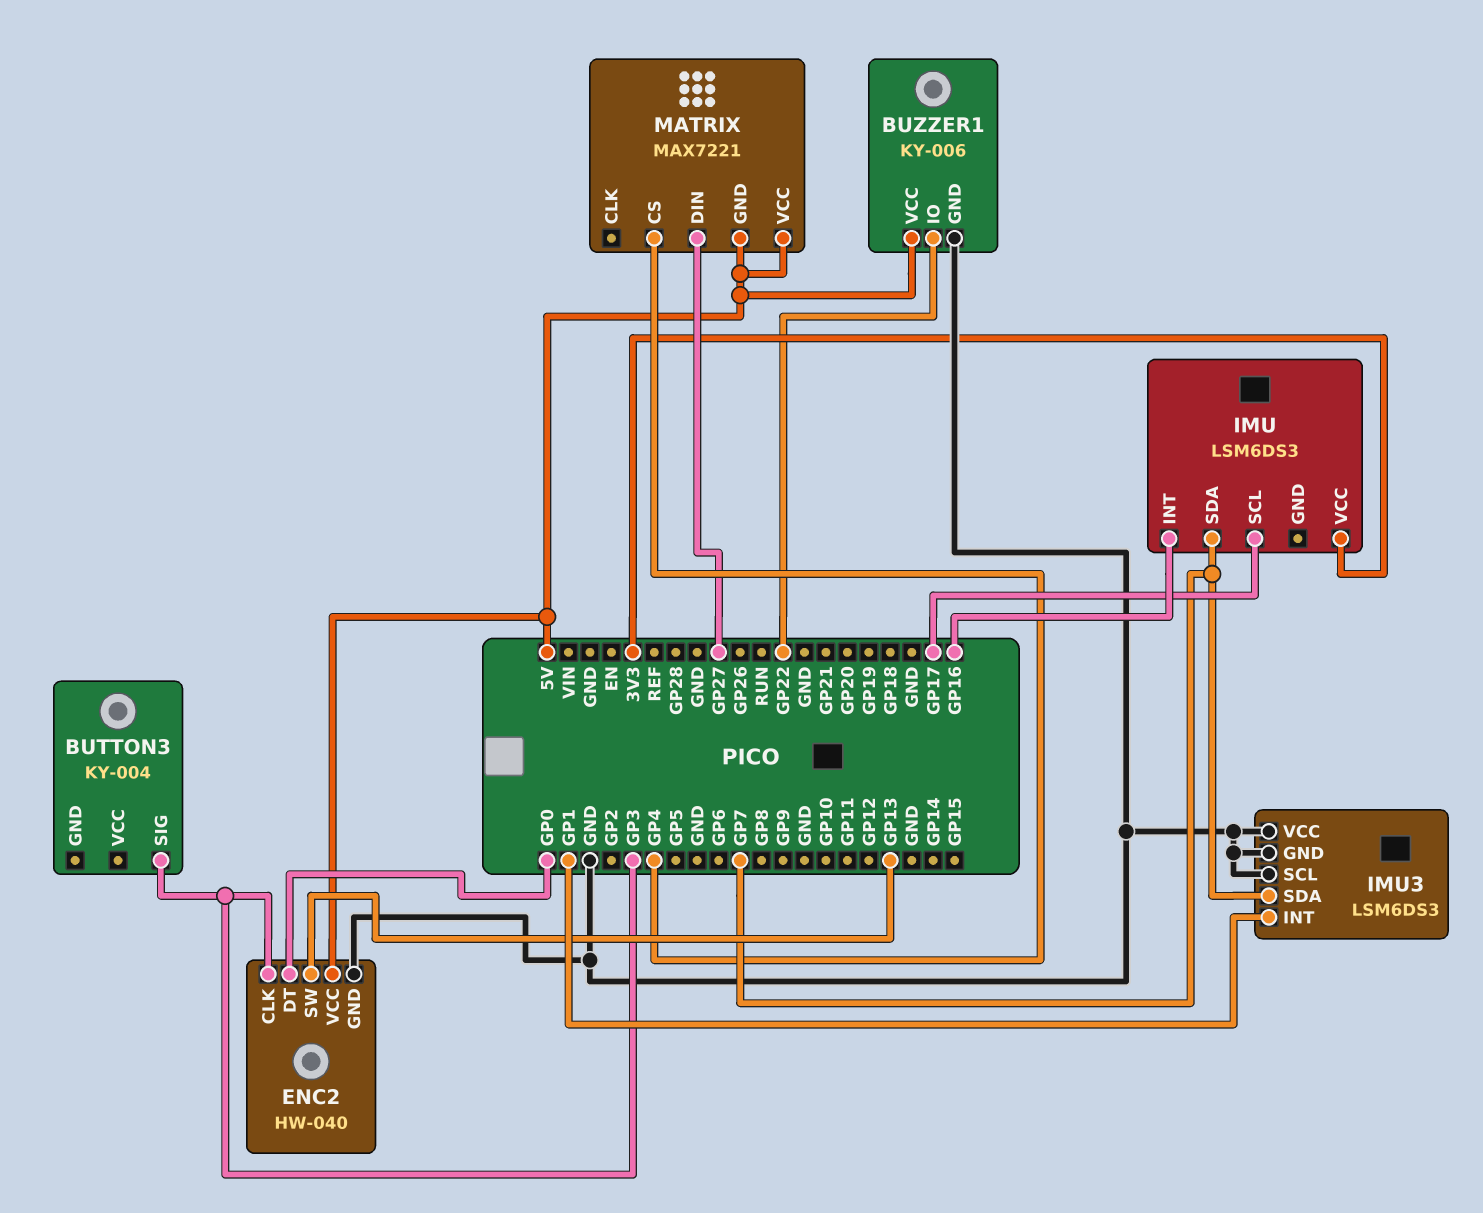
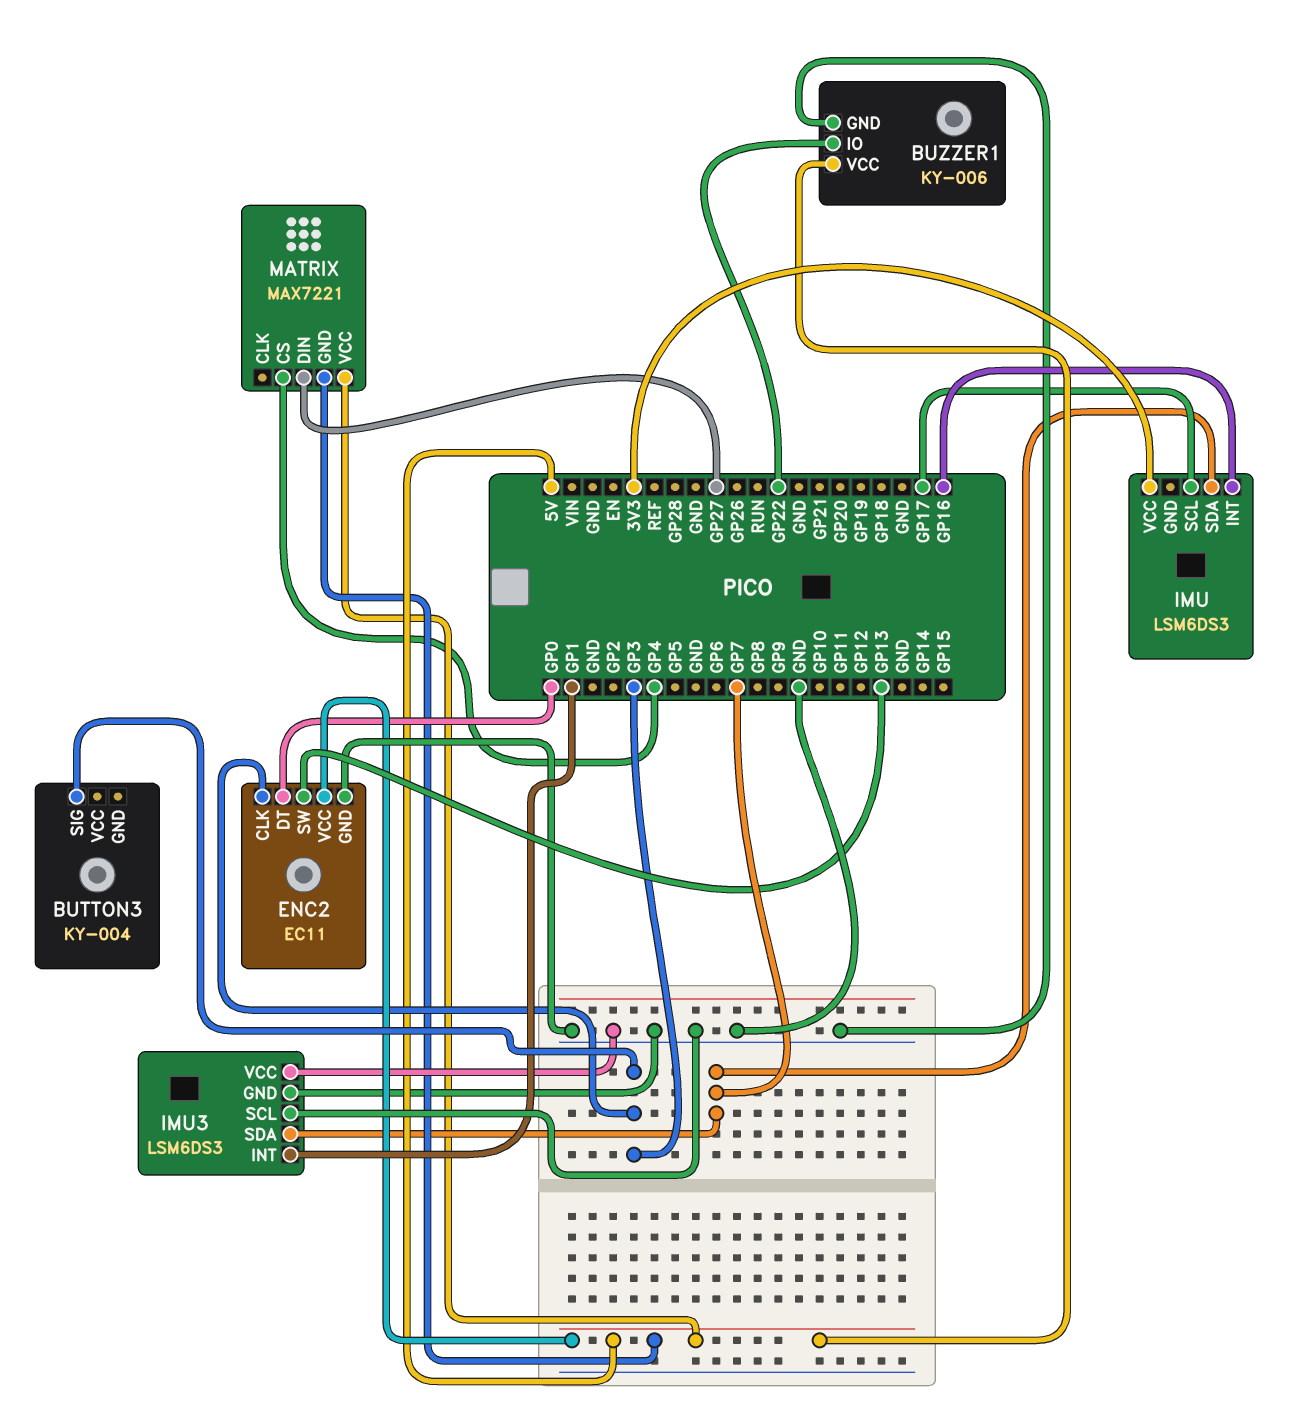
ENC2: HW-040 -> EC11

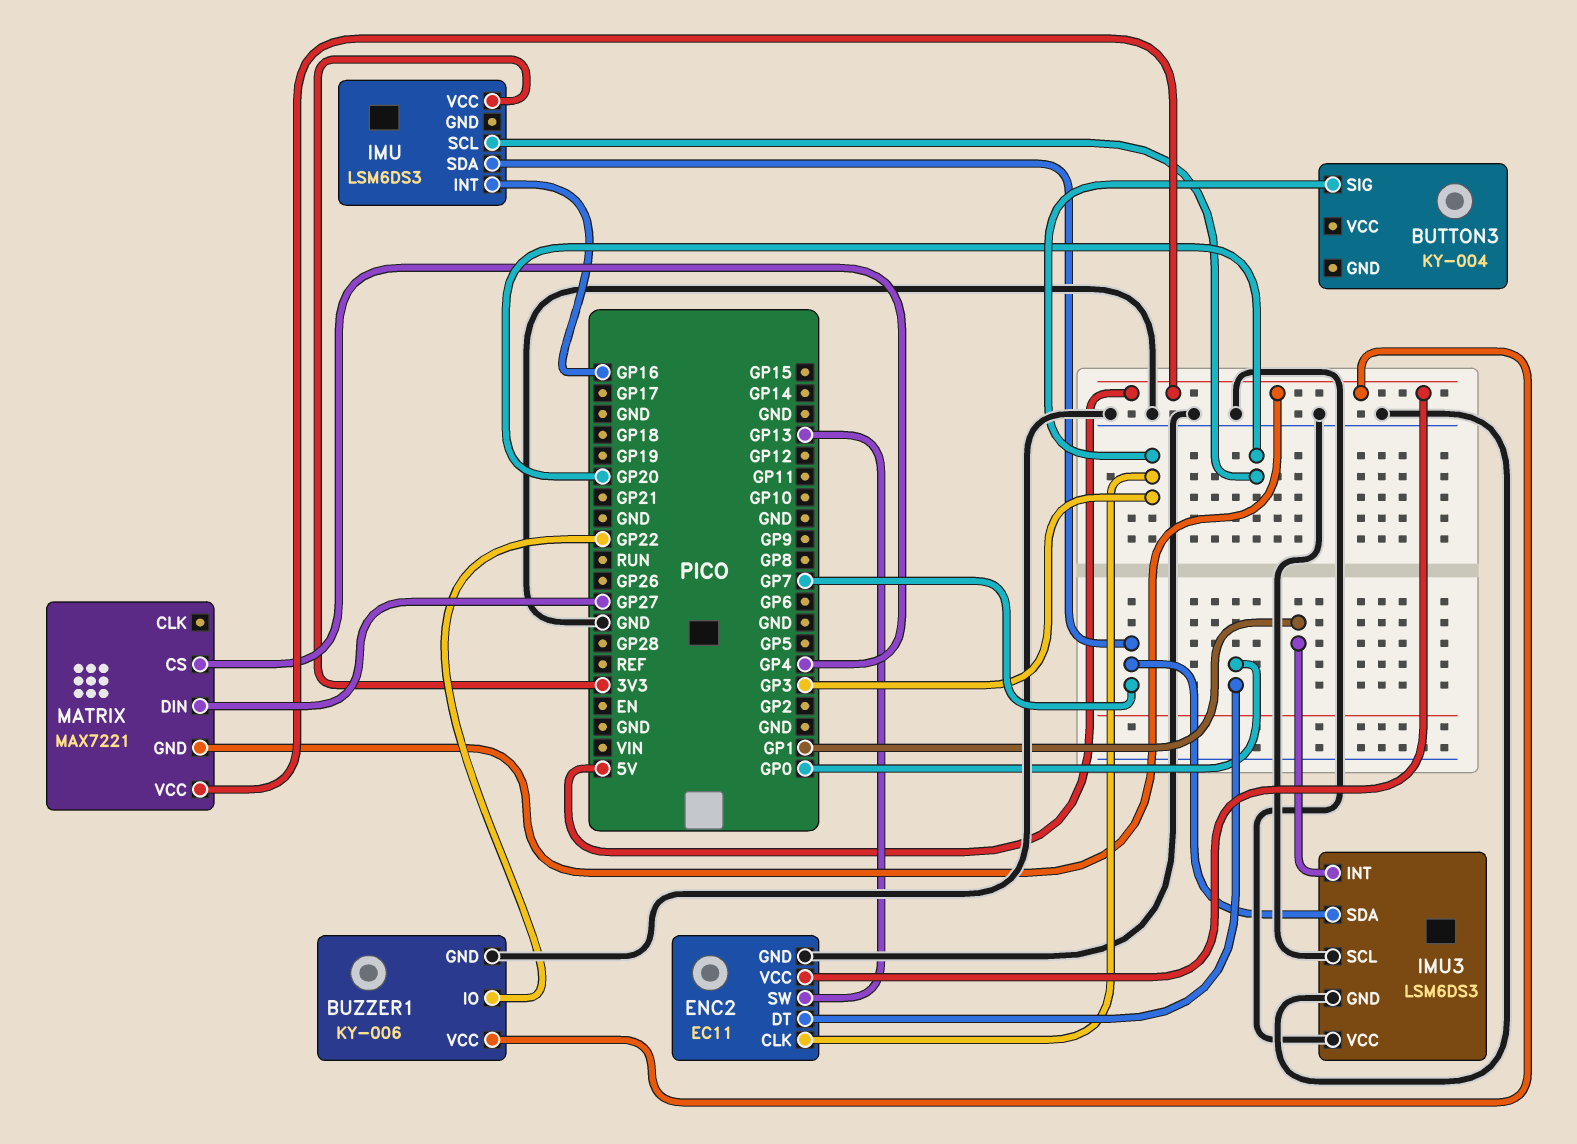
IMU pin SCL: GP17 -> GP20

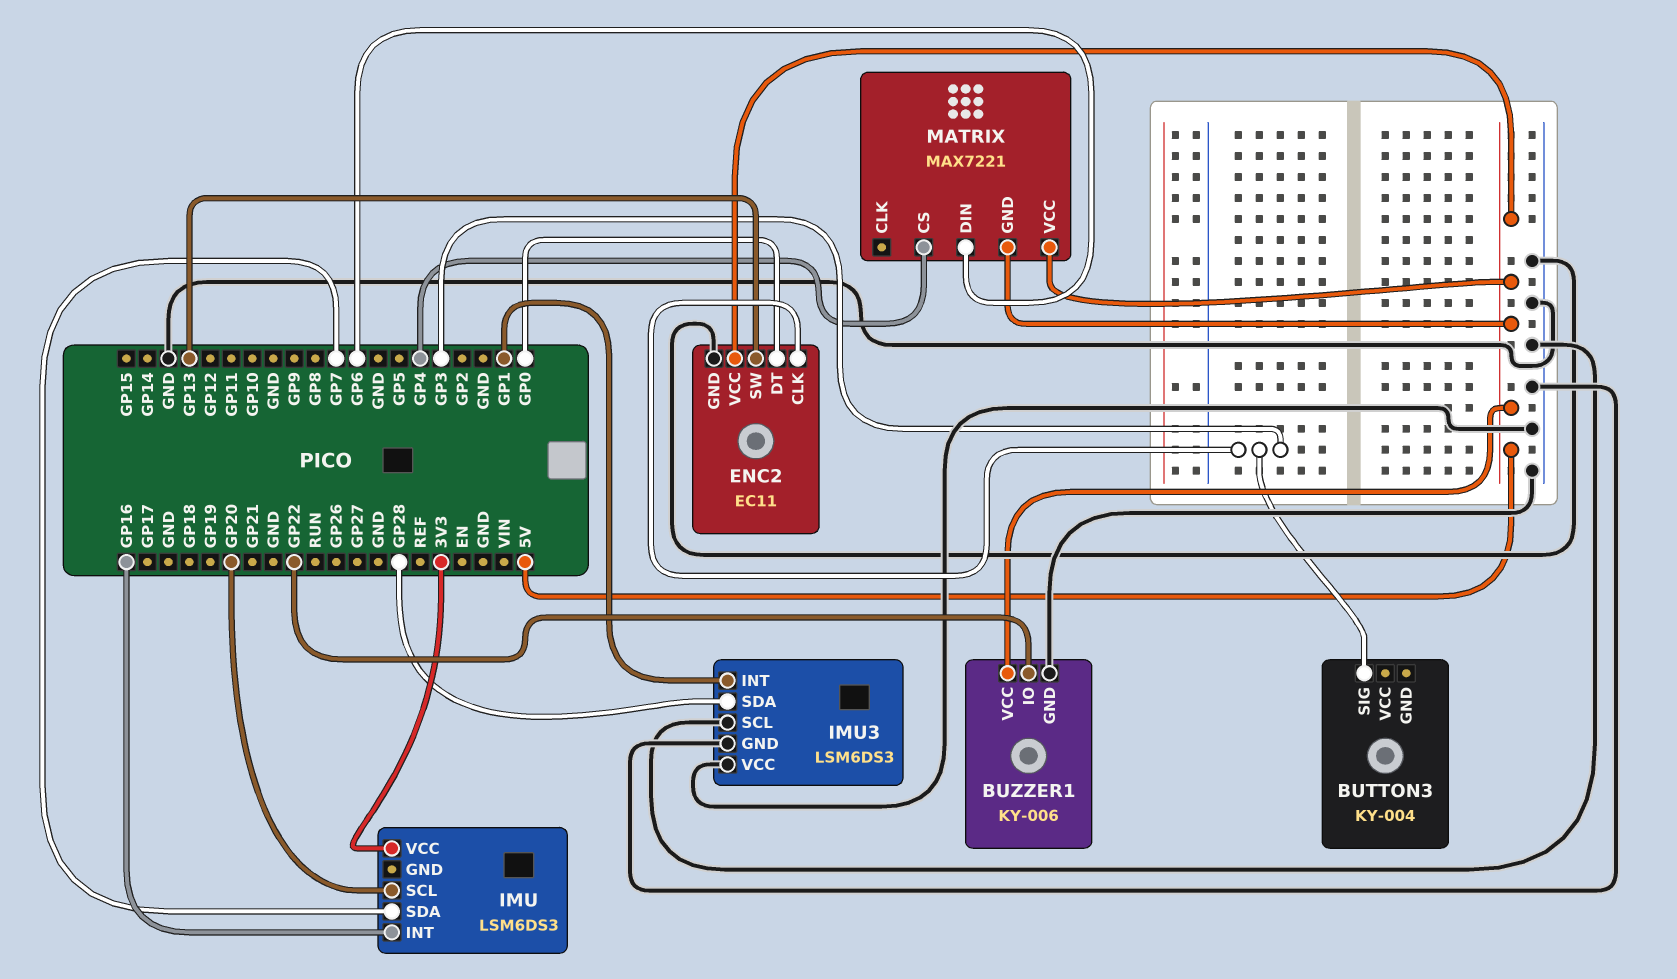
IMU3 pin SDA: GP7 -> GP28
MATRIX pin DIN: GP27 -> GP6

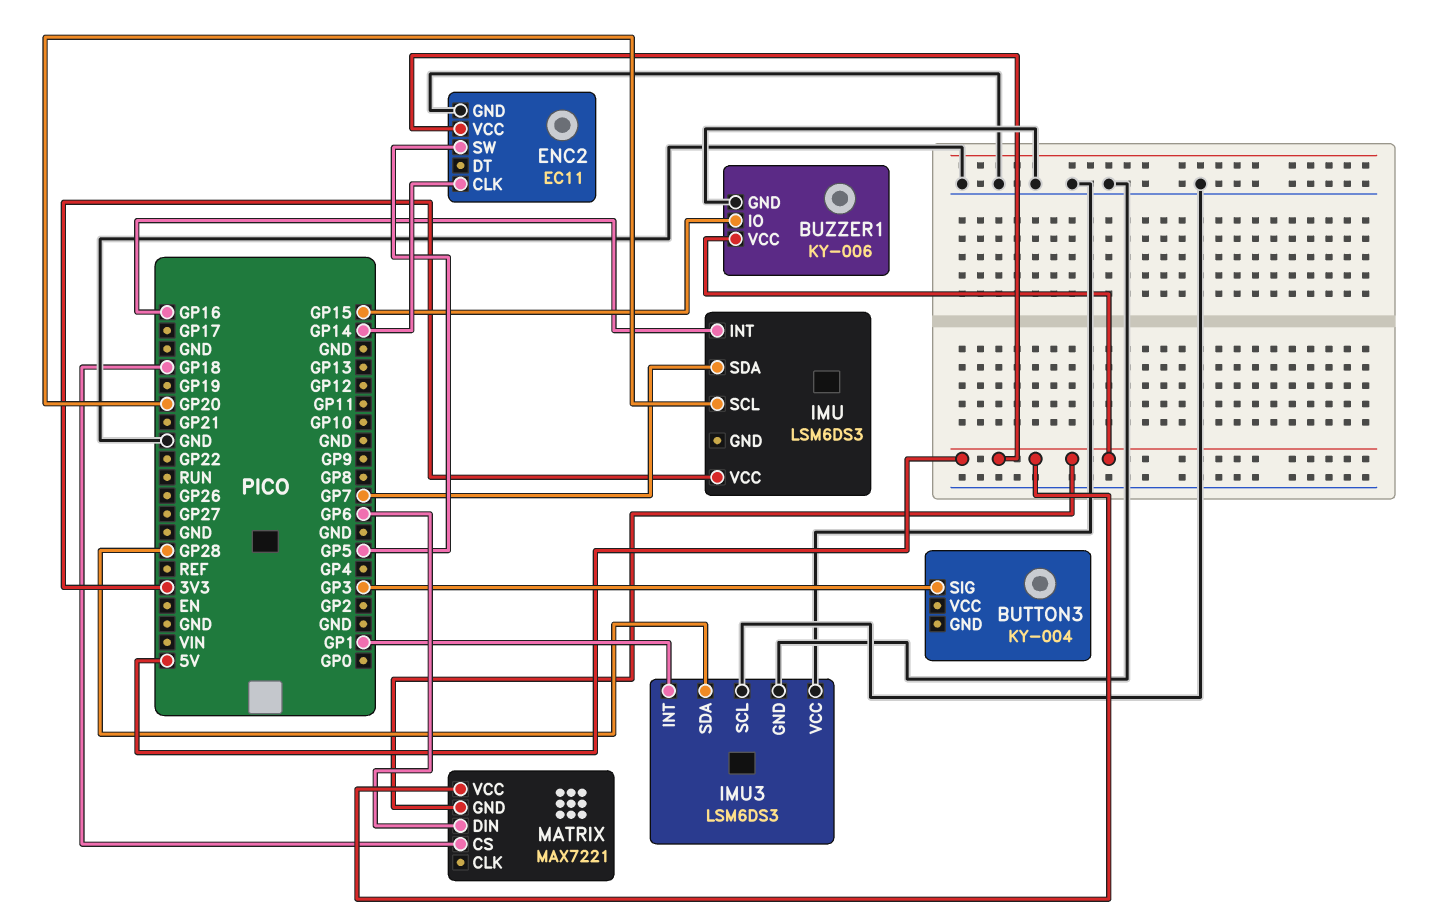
BUZZER1 pin IO: GP22 -> GP15
ENC2 pin CLK: GP3 -> GP14
ENC2 pin DT: GP0 -> none
ENC2 pin SW: GP13 -> GP5
MATRIX pin CS: GP4 -> GP18

